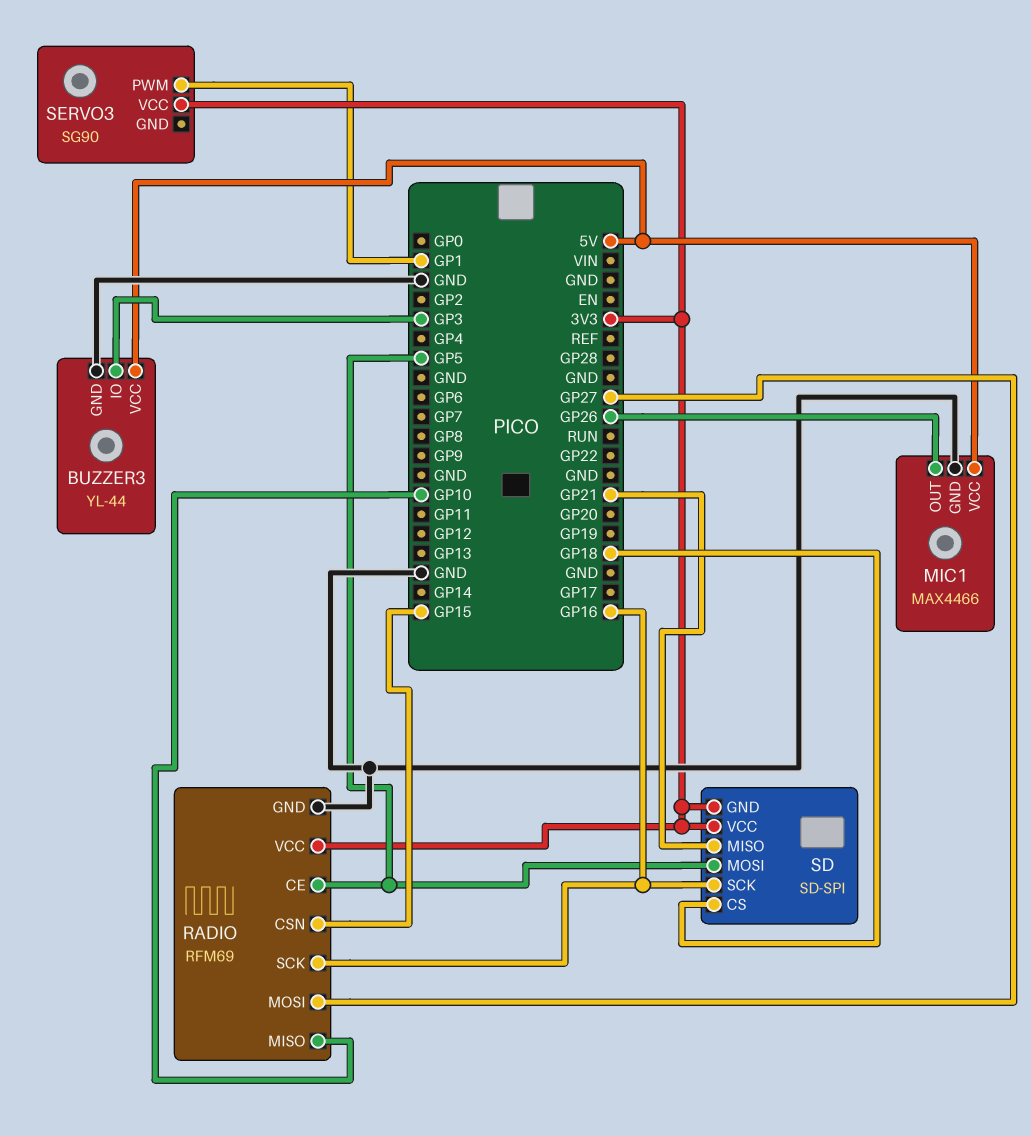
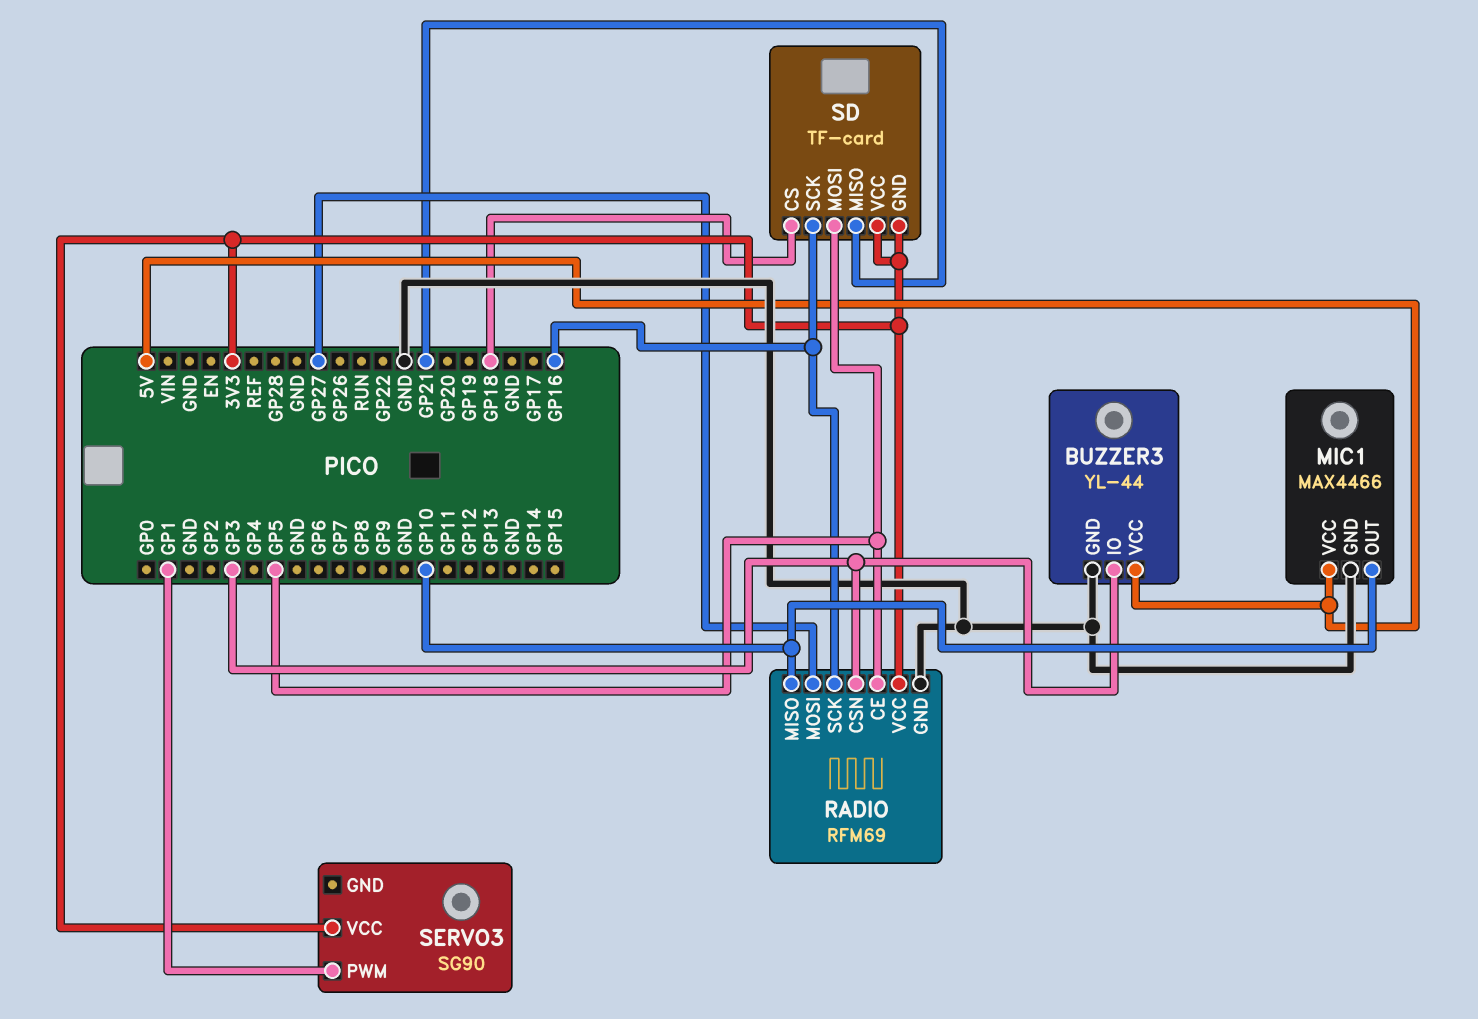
MIC1 pin OUT: GP26 -> GP10
RADIO pin CSN: GP15 -> GP3
SD: SD-SPI -> TF-card

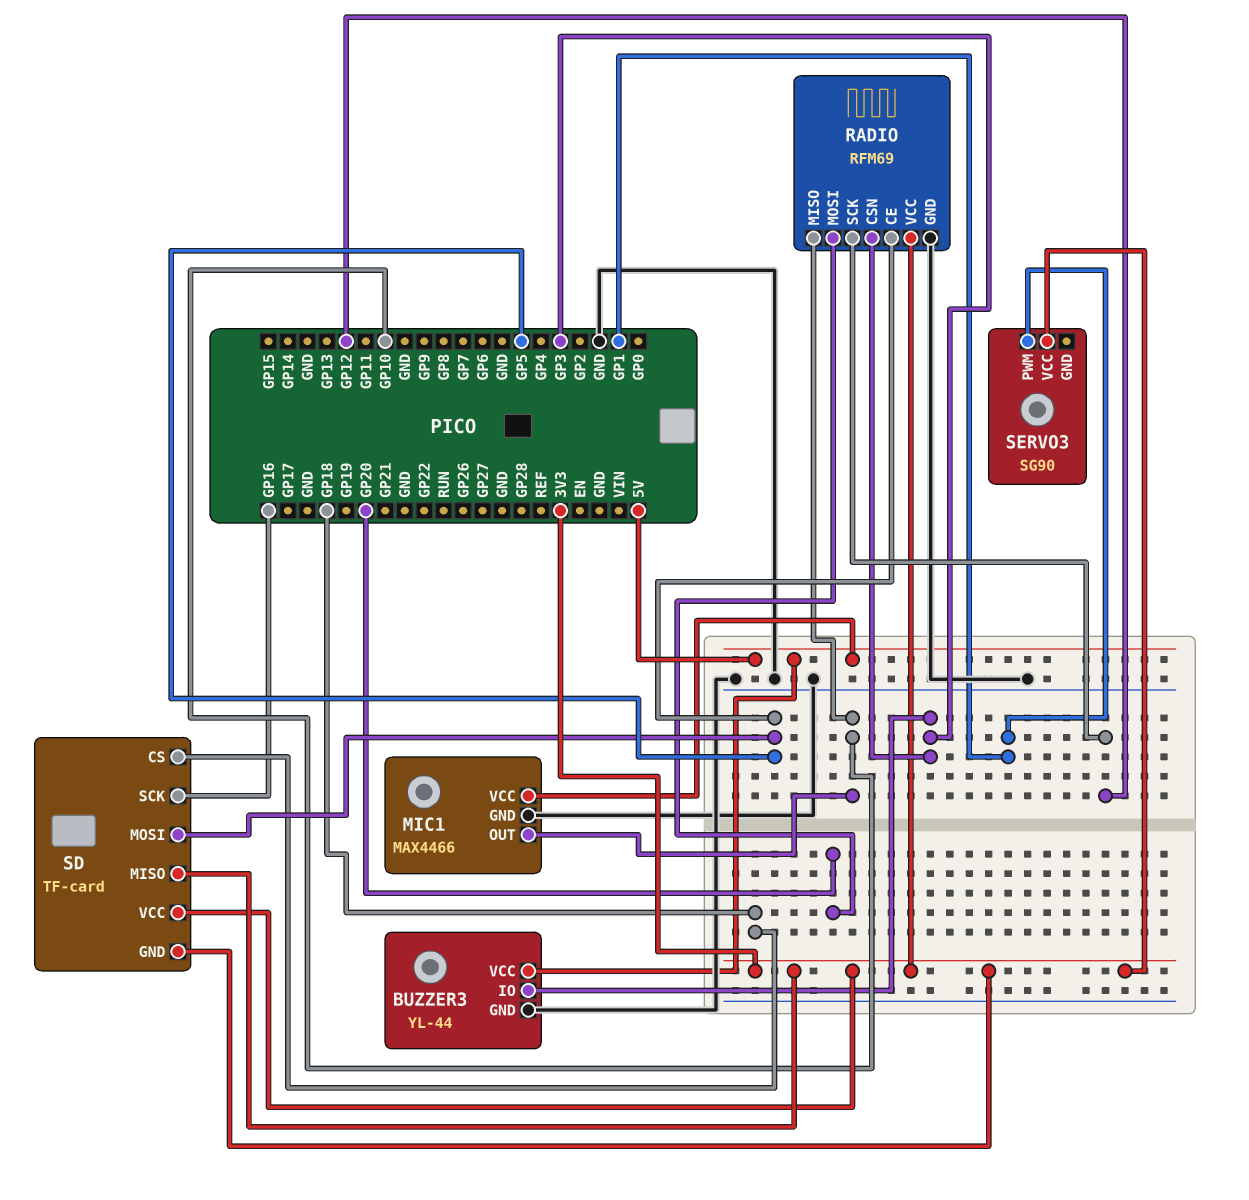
RADIO pin MOSI: GP27 -> GP20
RADIO pin SCK: GP16 -> GP12
SD pin MISO: GP21 -> 3V3

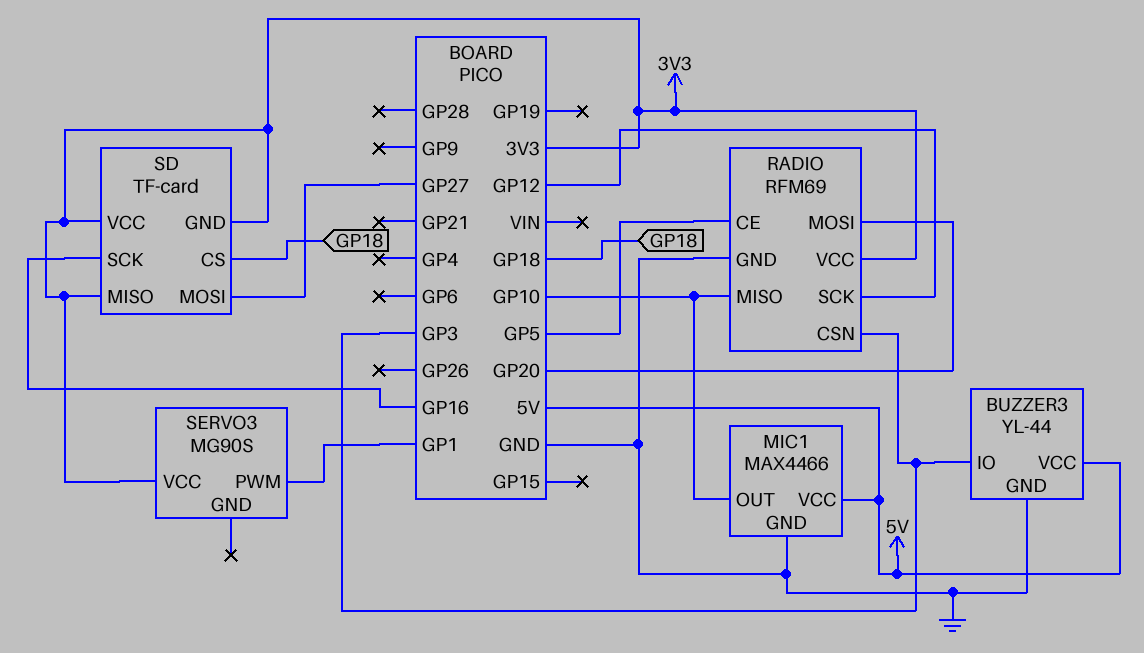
SD pin MOSI: GP5 -> GP27
SERVO3: SG90 -> MG90S

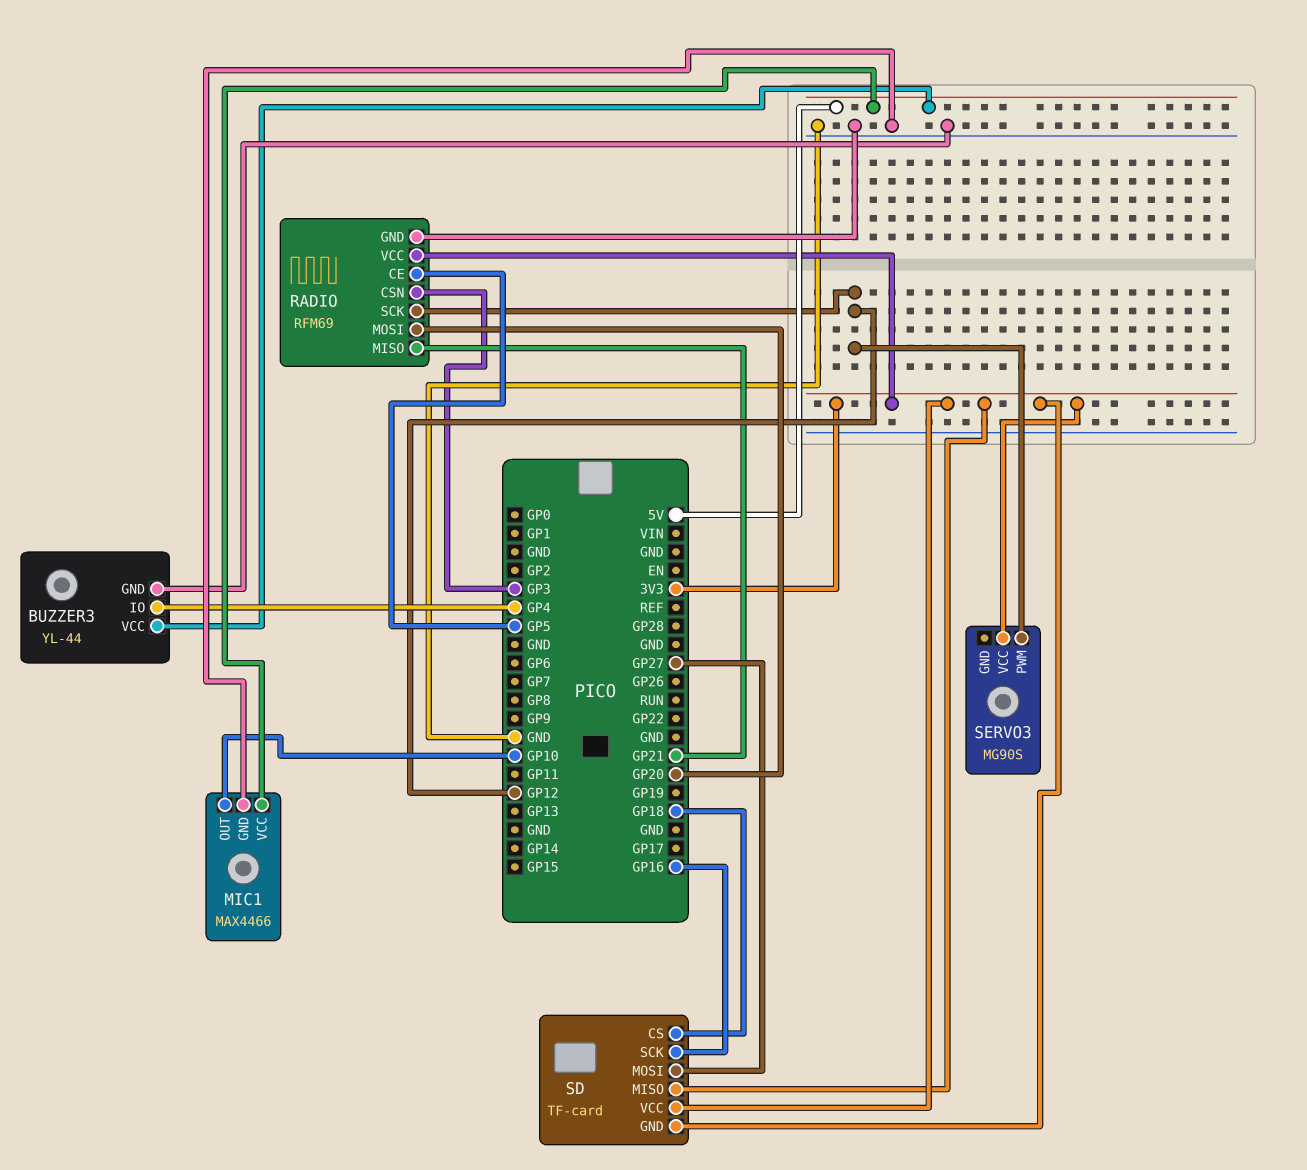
BUZZER3 pin IO: GP3 -> GP4
RADIO pin MISO: GP10 -> GP21
SERVO3 pin PWM: GP1 -> GP12

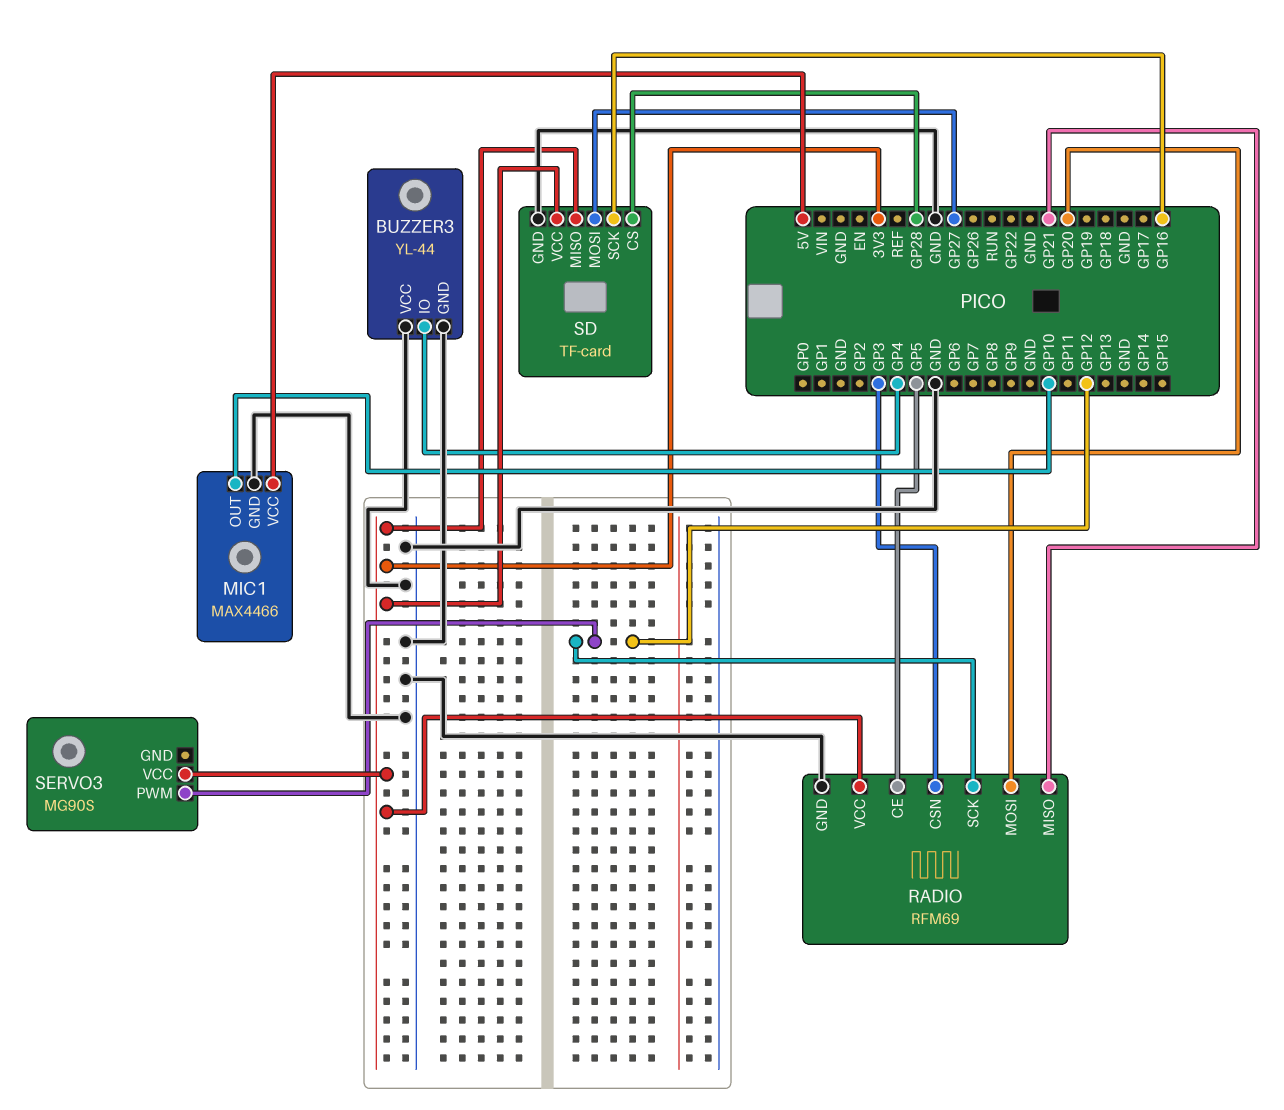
BUZZER3 pin VCC: 5V -> GND
SD pin CS: GP18 -> GP28
SD pin GND: 3V3 -> GND

